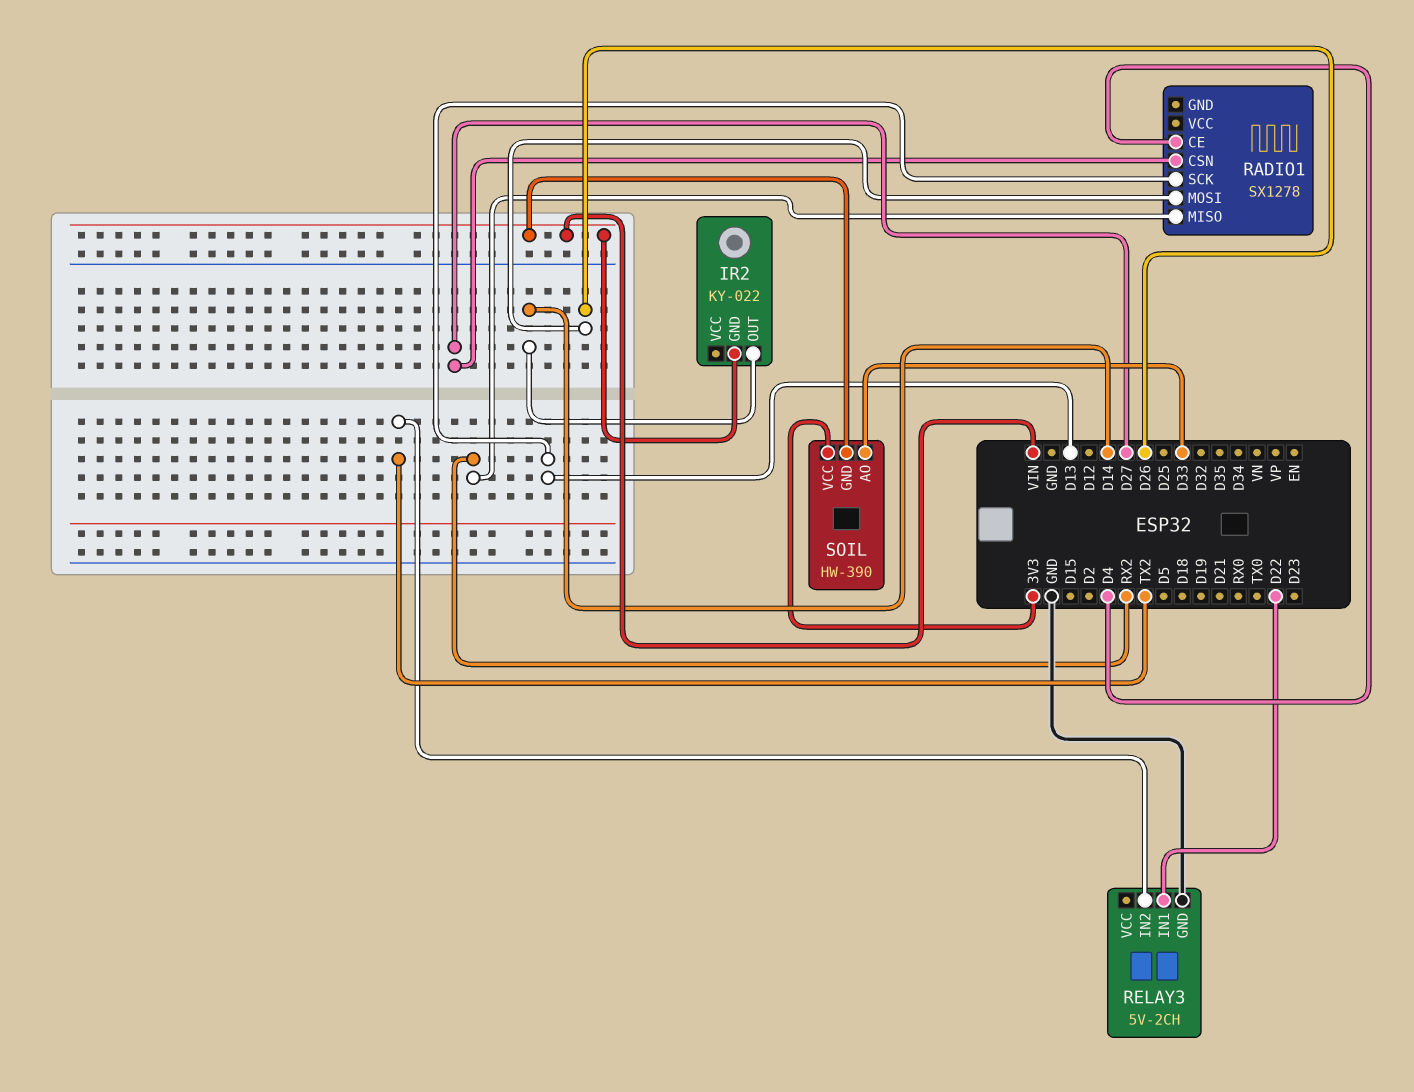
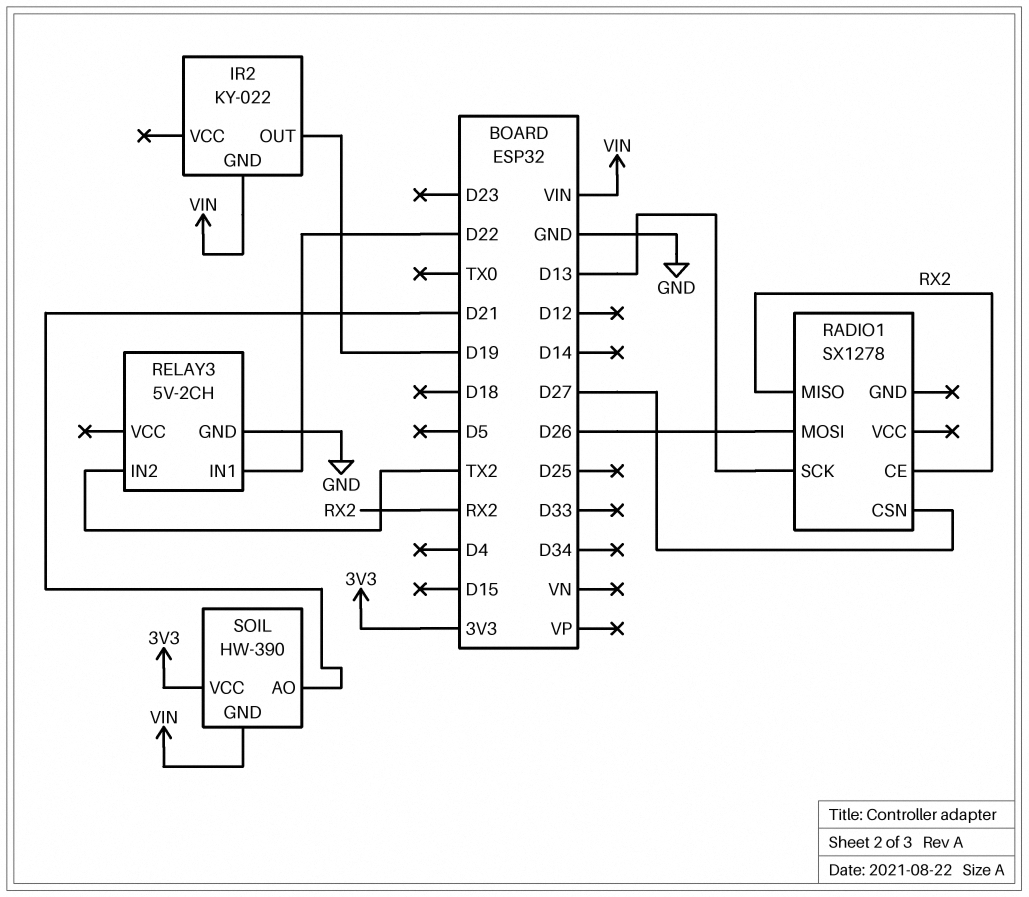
IR2 pin OUT: D14 -> D19
RADIO1 pin CE: D4 -> RX2
SOIL pin AO: D33 -> D21

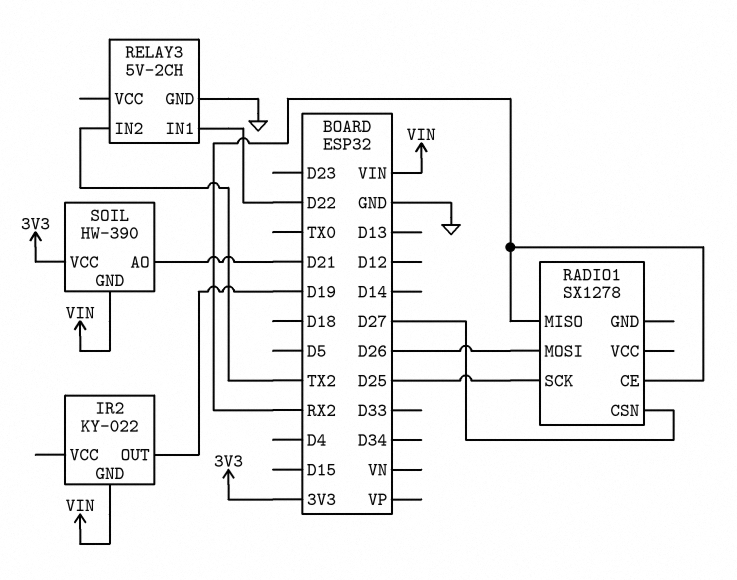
RADIO1 pin SCK: D13 -> D25

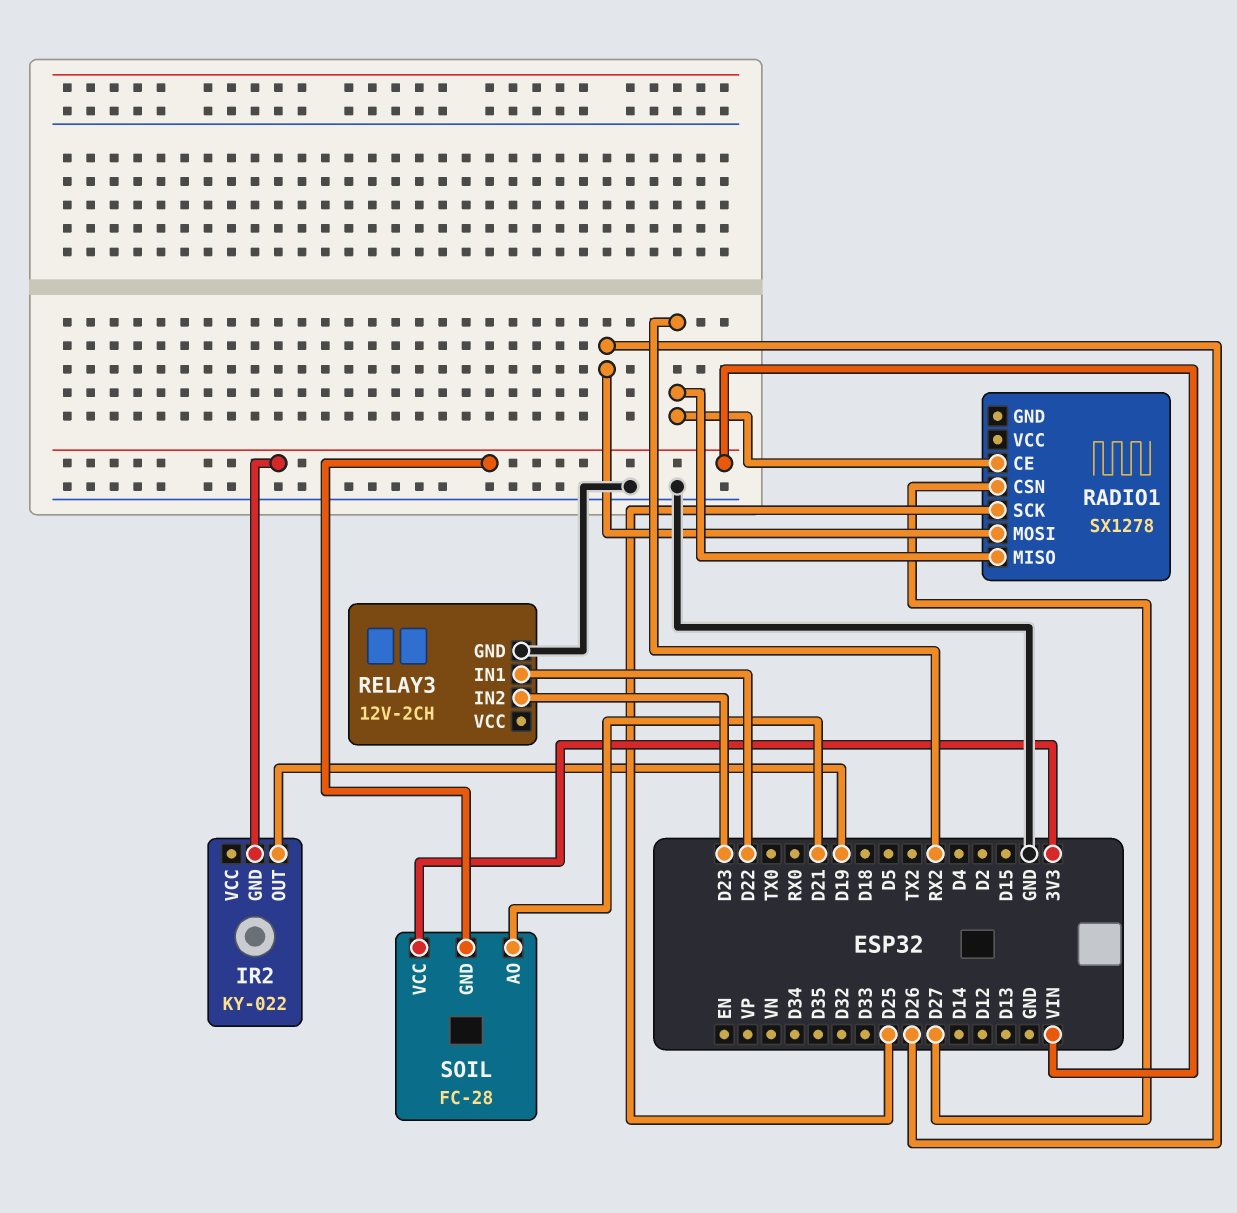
RELAY3: 5V-2CH -> 12V-2CH
RELAY3 pin IN2: TX2 -> D23
SOIL: HW-390 -> FC-28

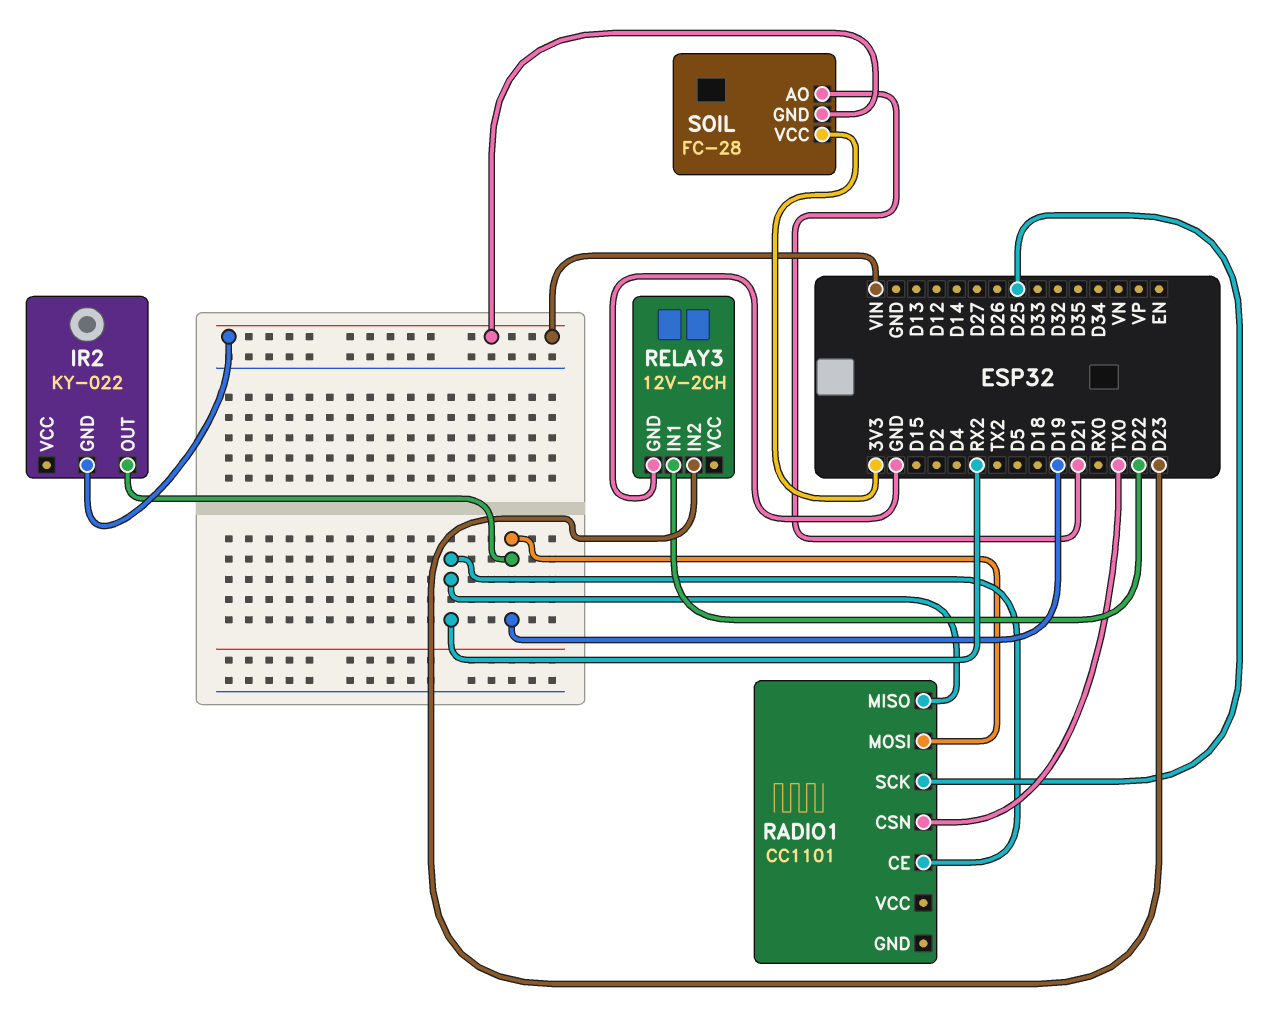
RADIO1: SX1278 -> CC1101
RADIO1 pin CSN: D27 -> TX0
RADIO1 pin MOSI: D26 -> D19

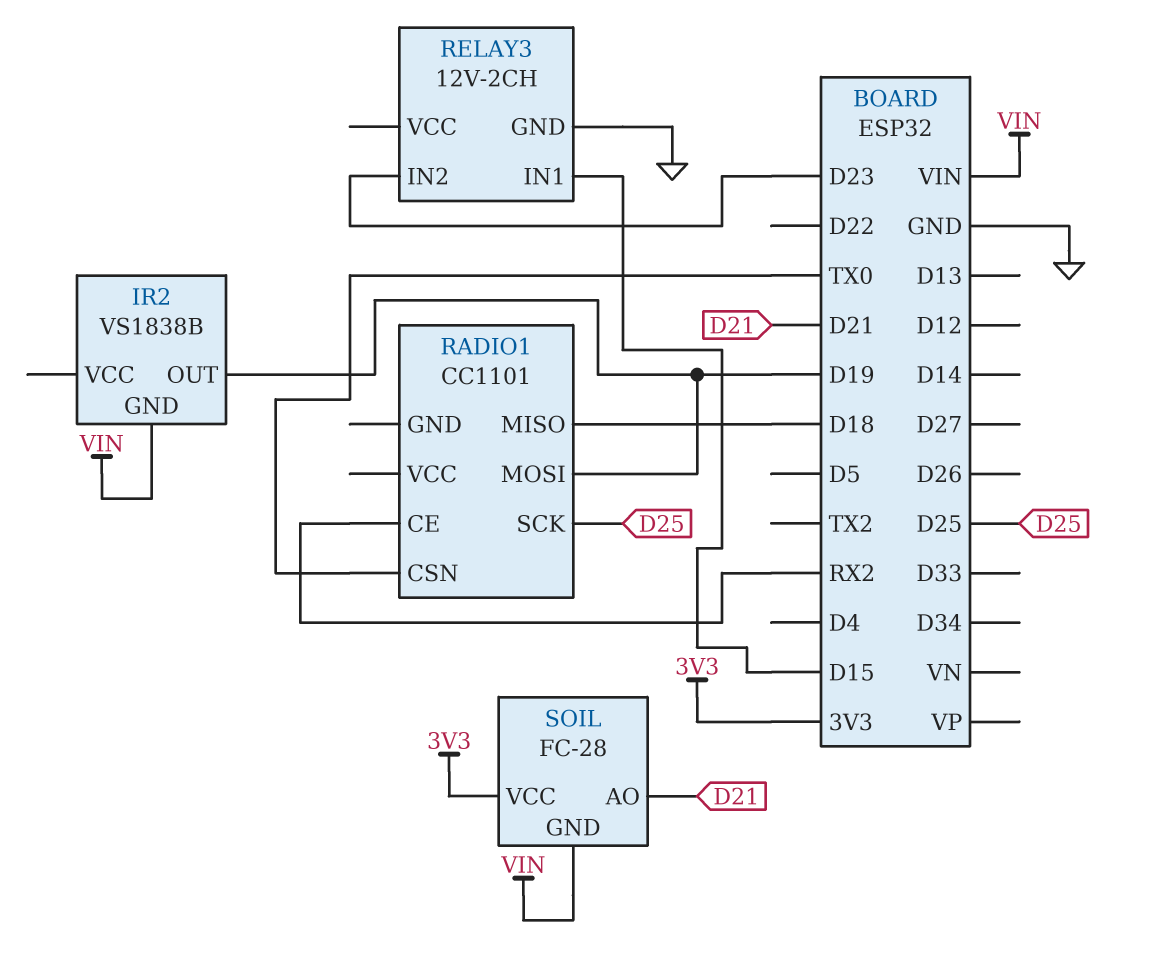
IR2: KY-022 -> VS1838B
RADIO1 pin MISO: RX2 -> D18
RELAY3 pin IN1: D22 -> D15

